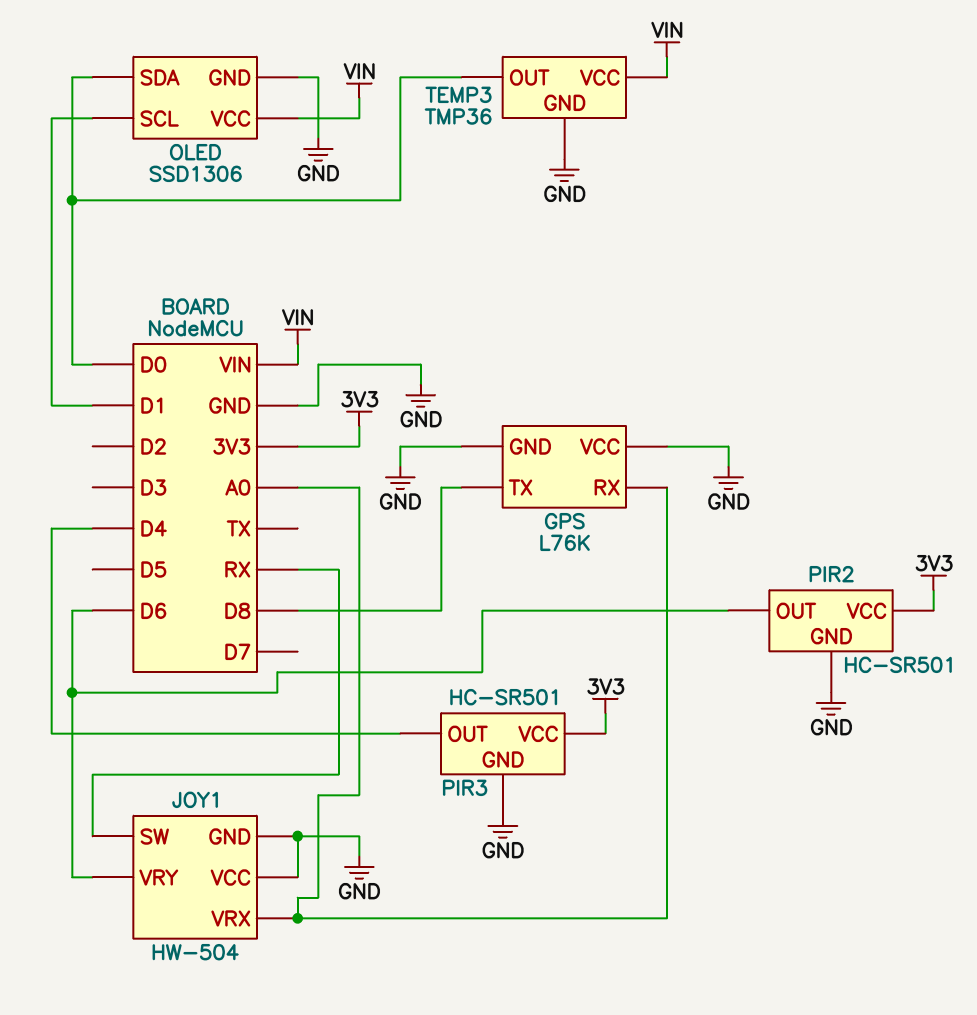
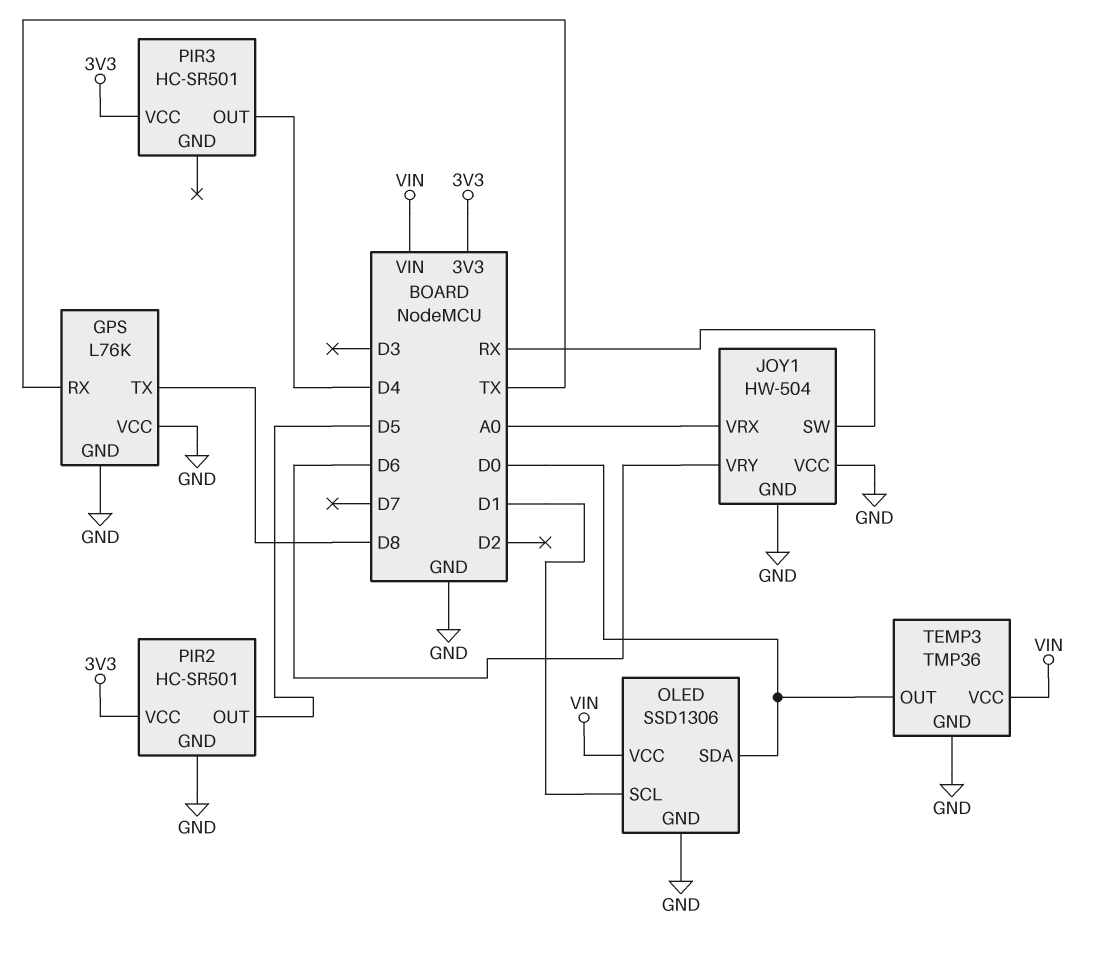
GPS pin RX: A0 -> TX
PIR2 pin OUT: D6 -> D5
PIR3 pin GND: GND -> none

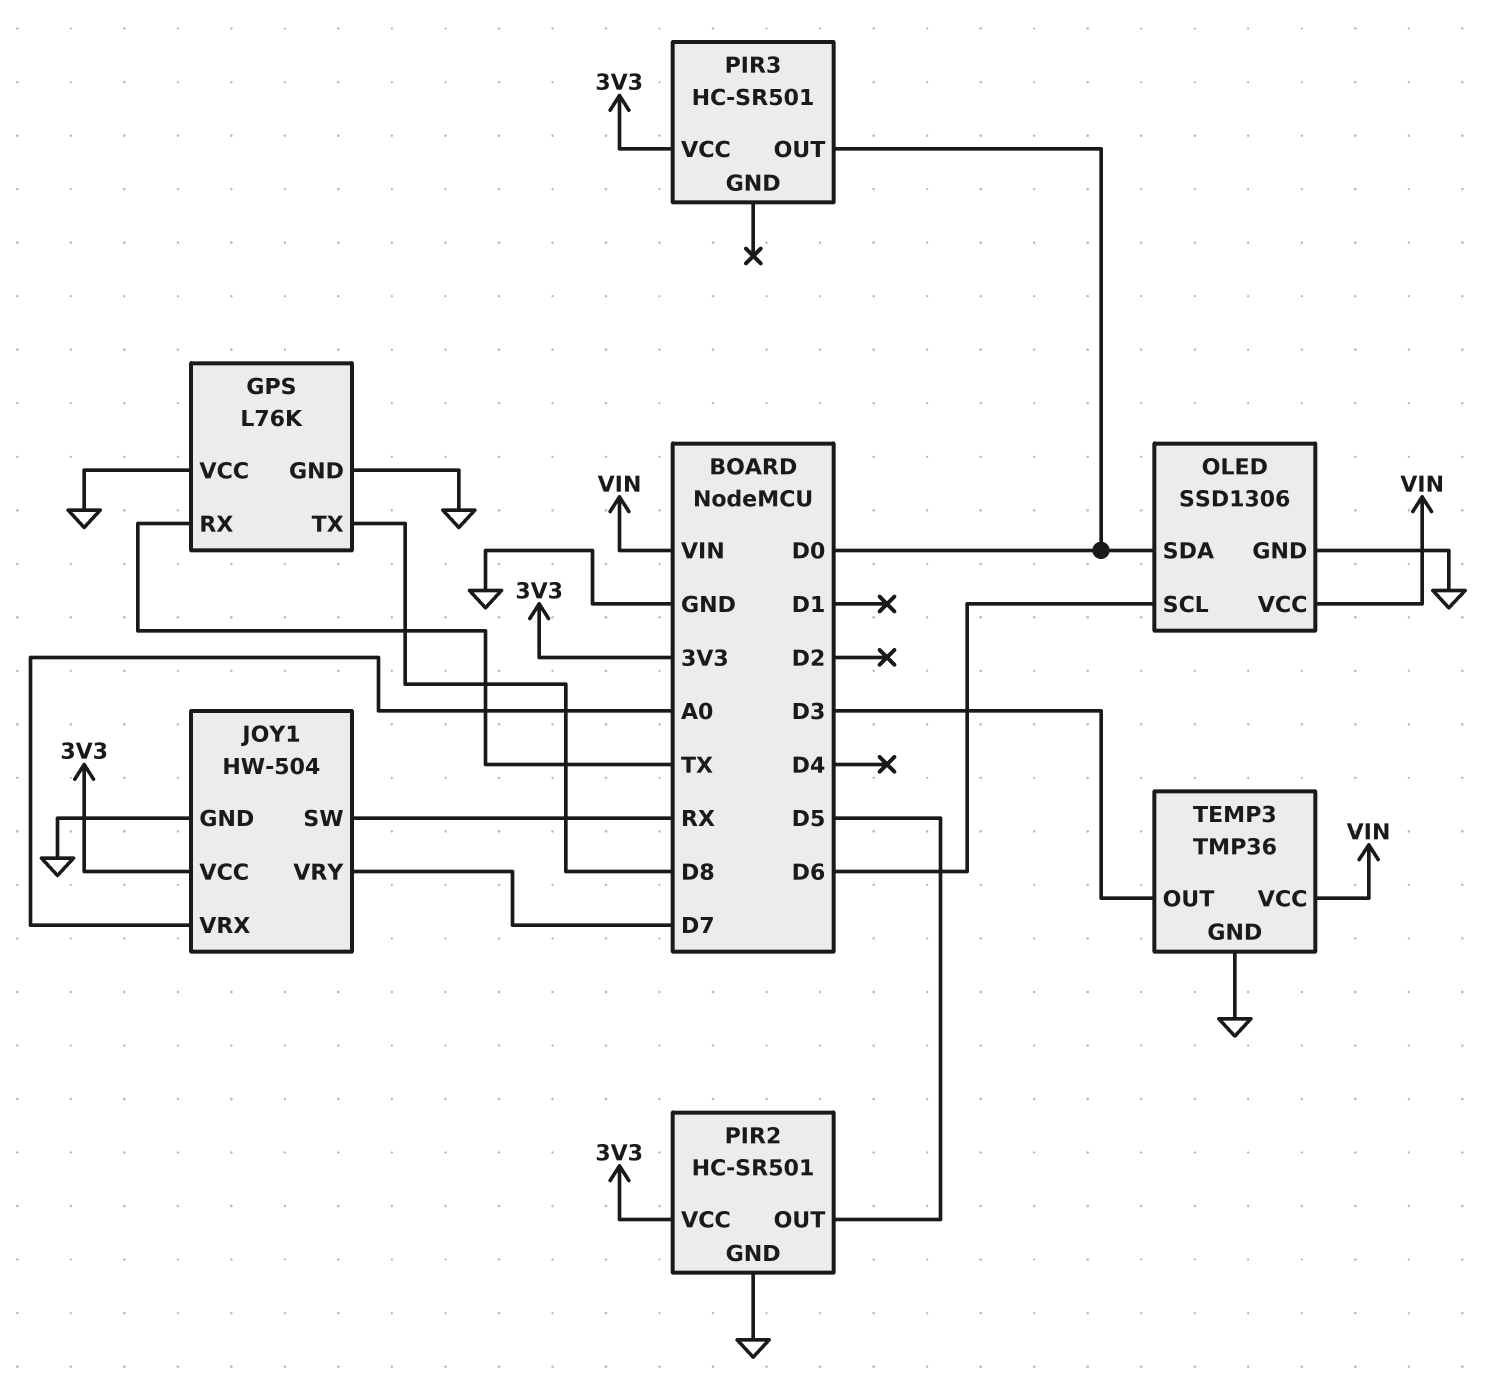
JOY1 pin VCC: GND -> 3V3
JOY1 pin VRY: D6 -> D7
OLED pin SCL: D1 -> D6
PIR3 pin OUT: D4 -> D0
TEMP3 pin OUT: D0 -> D3

